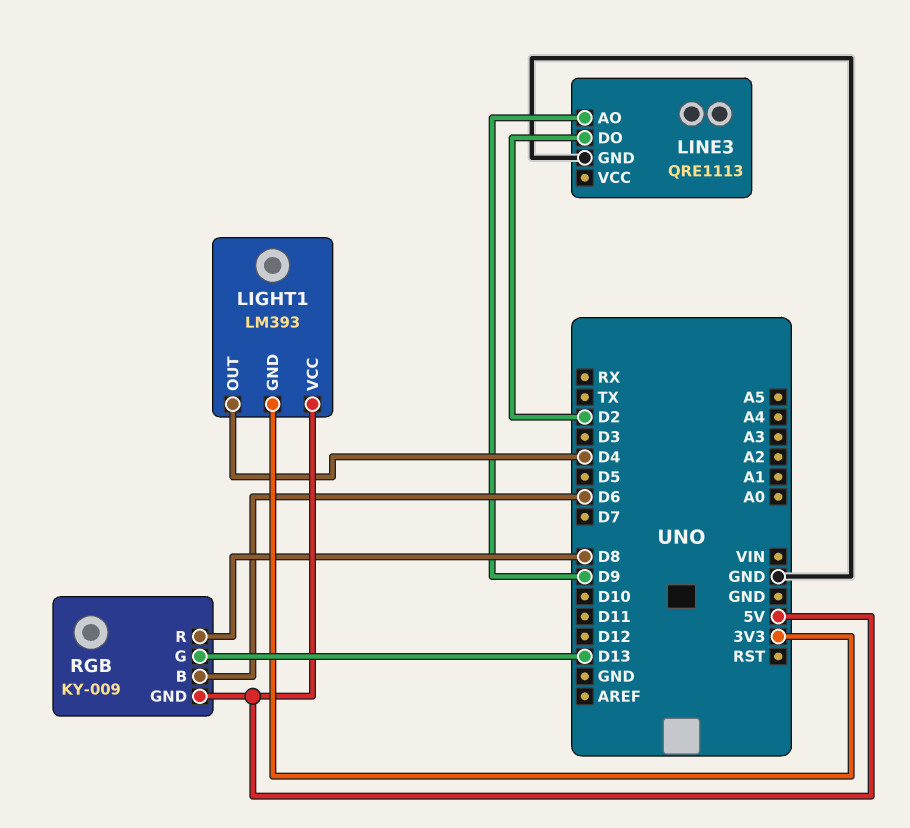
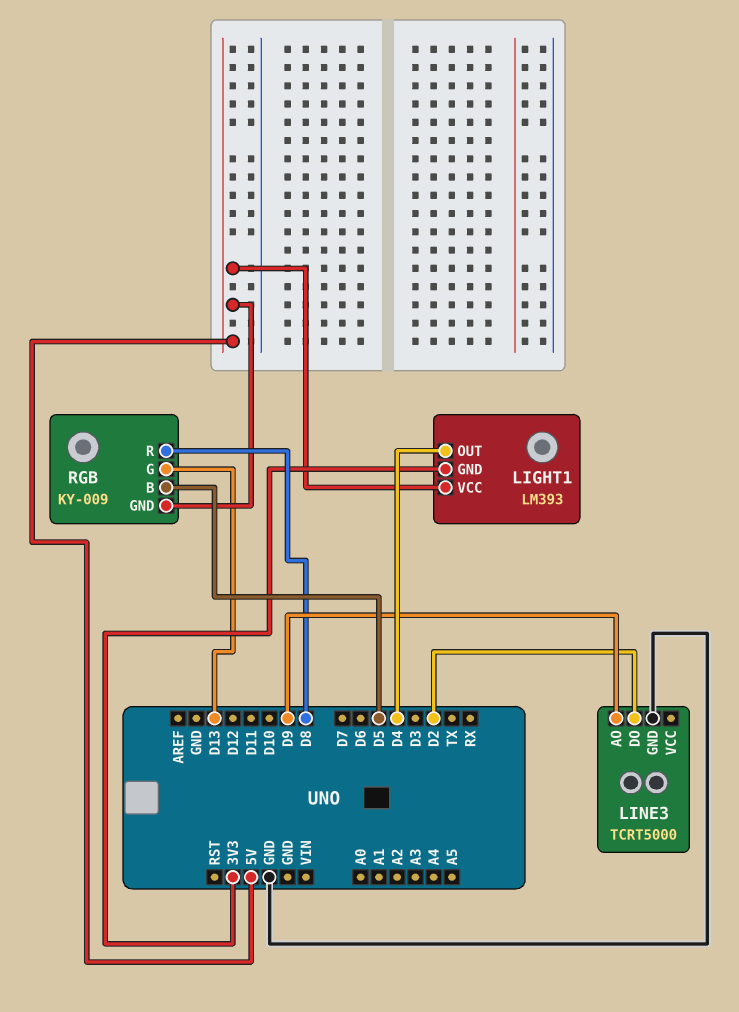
LINE3: QRE1113 -> TCRT5000
RGB pin B: D6 -> D5

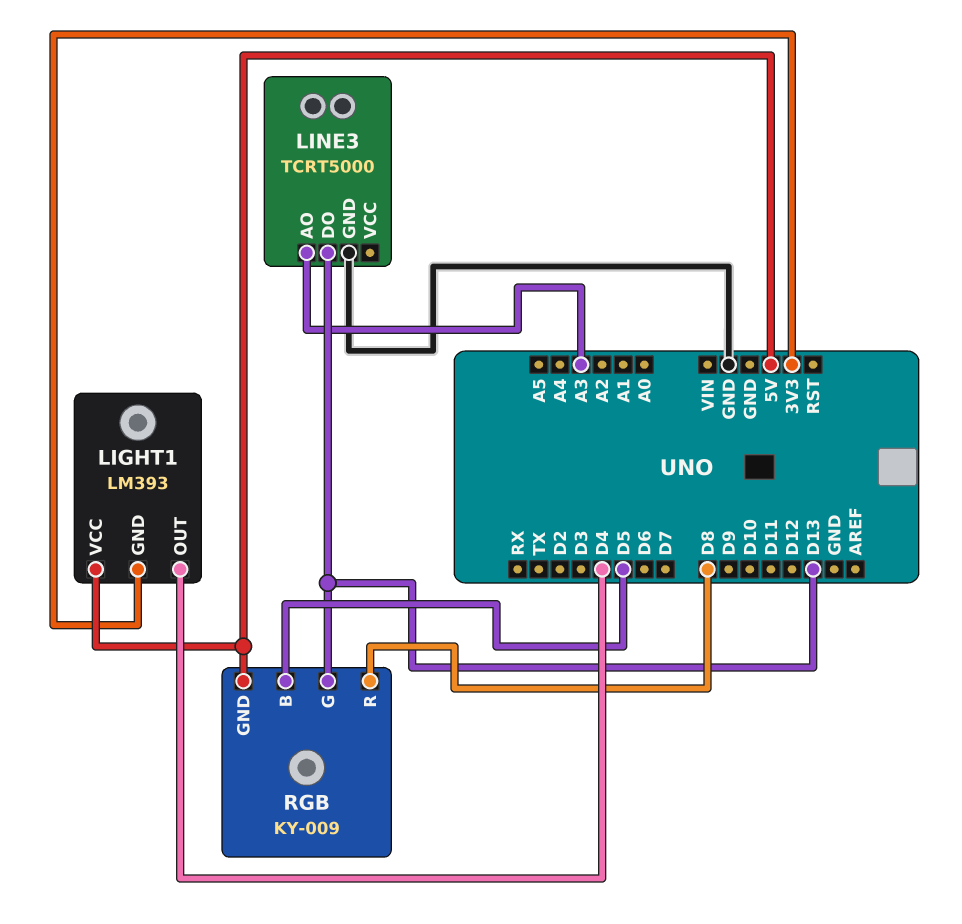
LINE3 pin AO: D9 -> A3
LINE3 pin DO: D2 -> D13

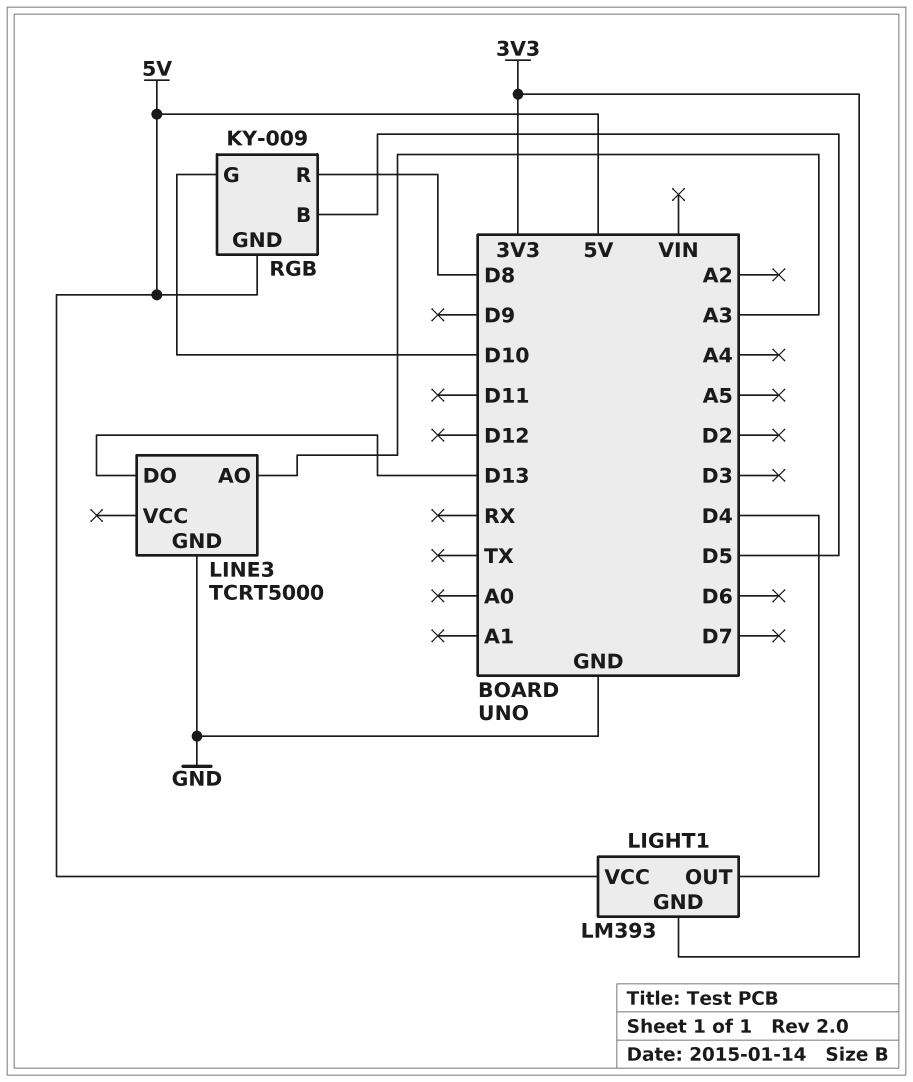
RGB pin G: D13 -> D10

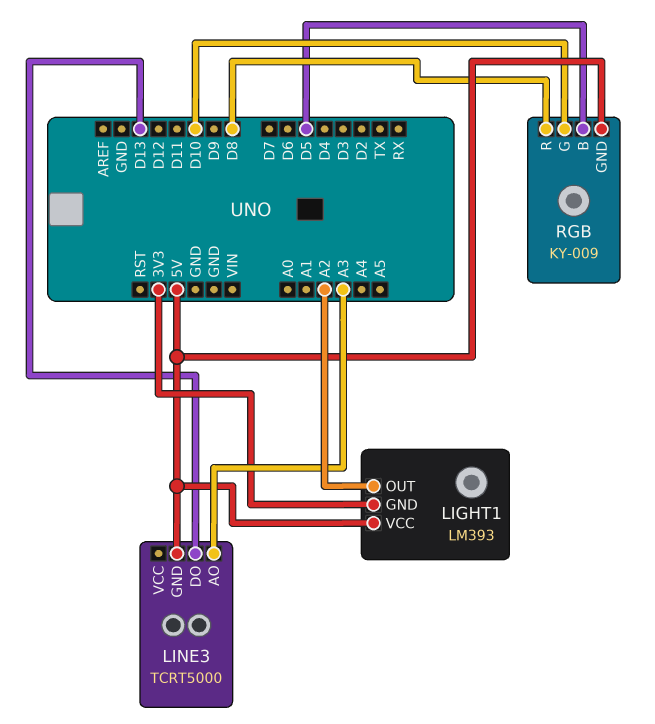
LIGHT1 pin OUT: D4 -> A2
LINE3 pin GND: GND -> 5V

